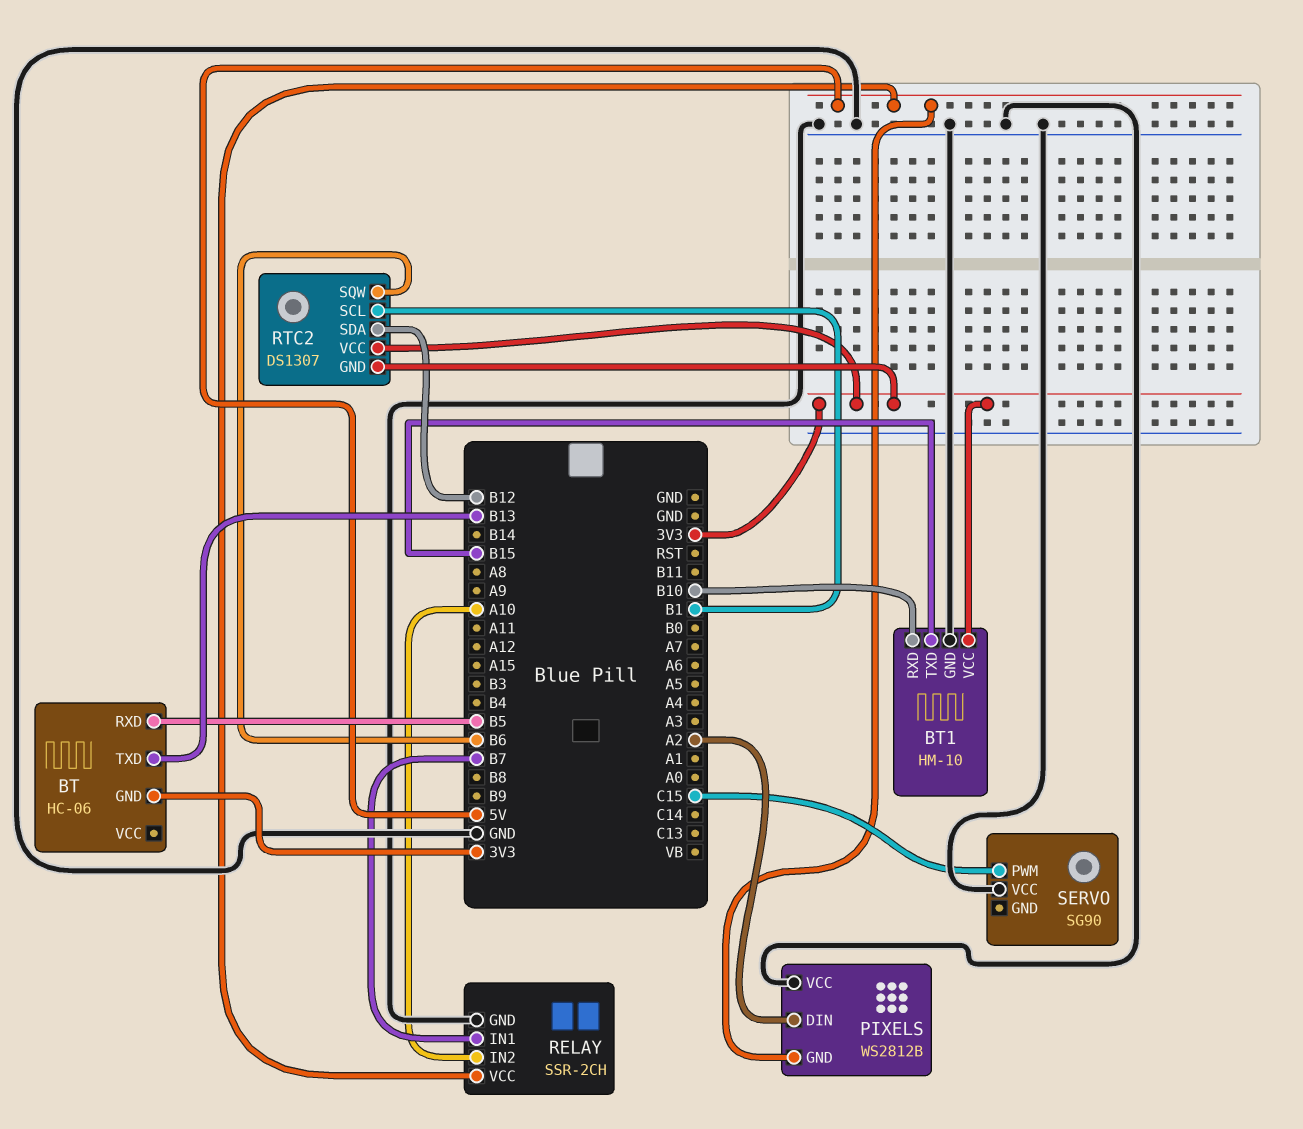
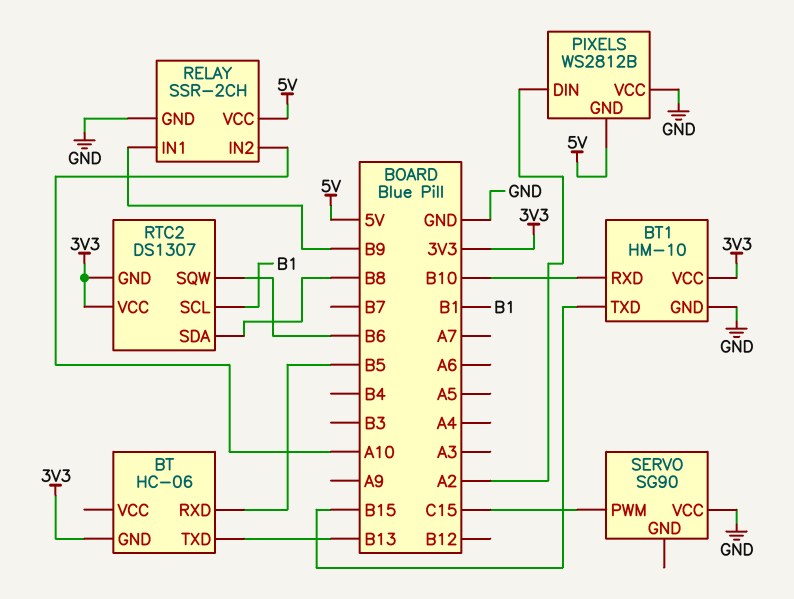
RELAY pin IN1: B7 -> B9
RTC2 pin SDA: B12 -> B8

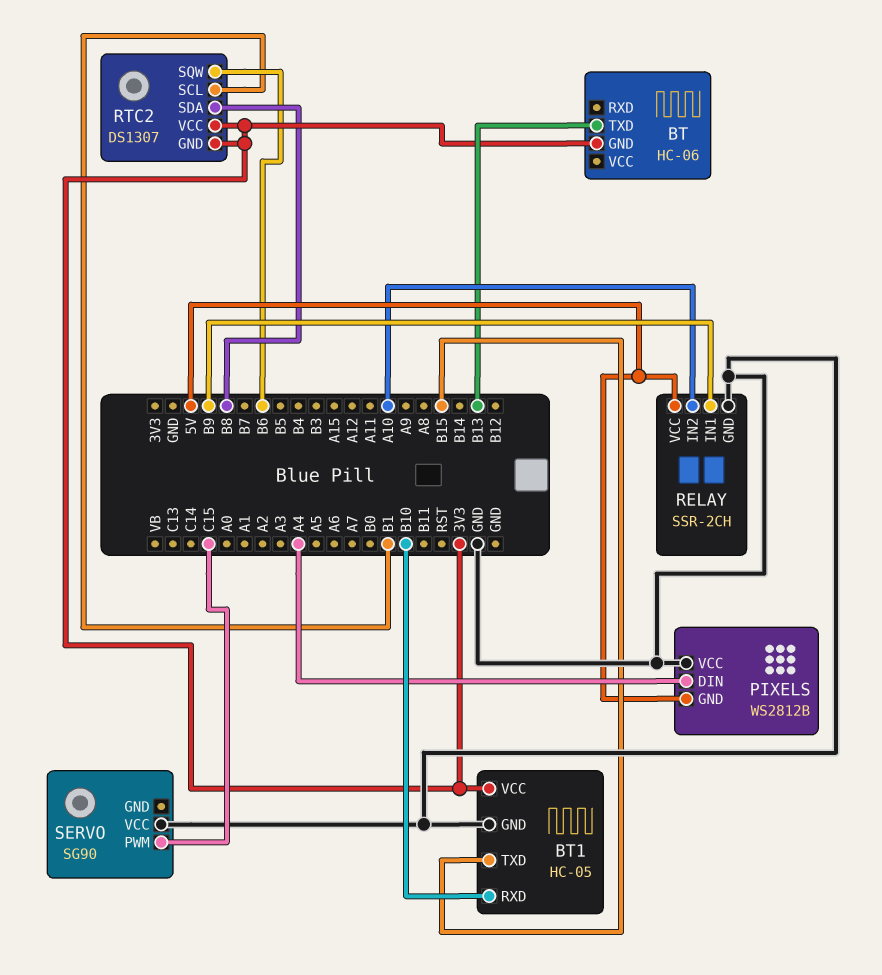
BT pin RXD: B5 -> none
BT1: HM-10 -> HC-05
PIXELS pin DIN: A2 -> A4

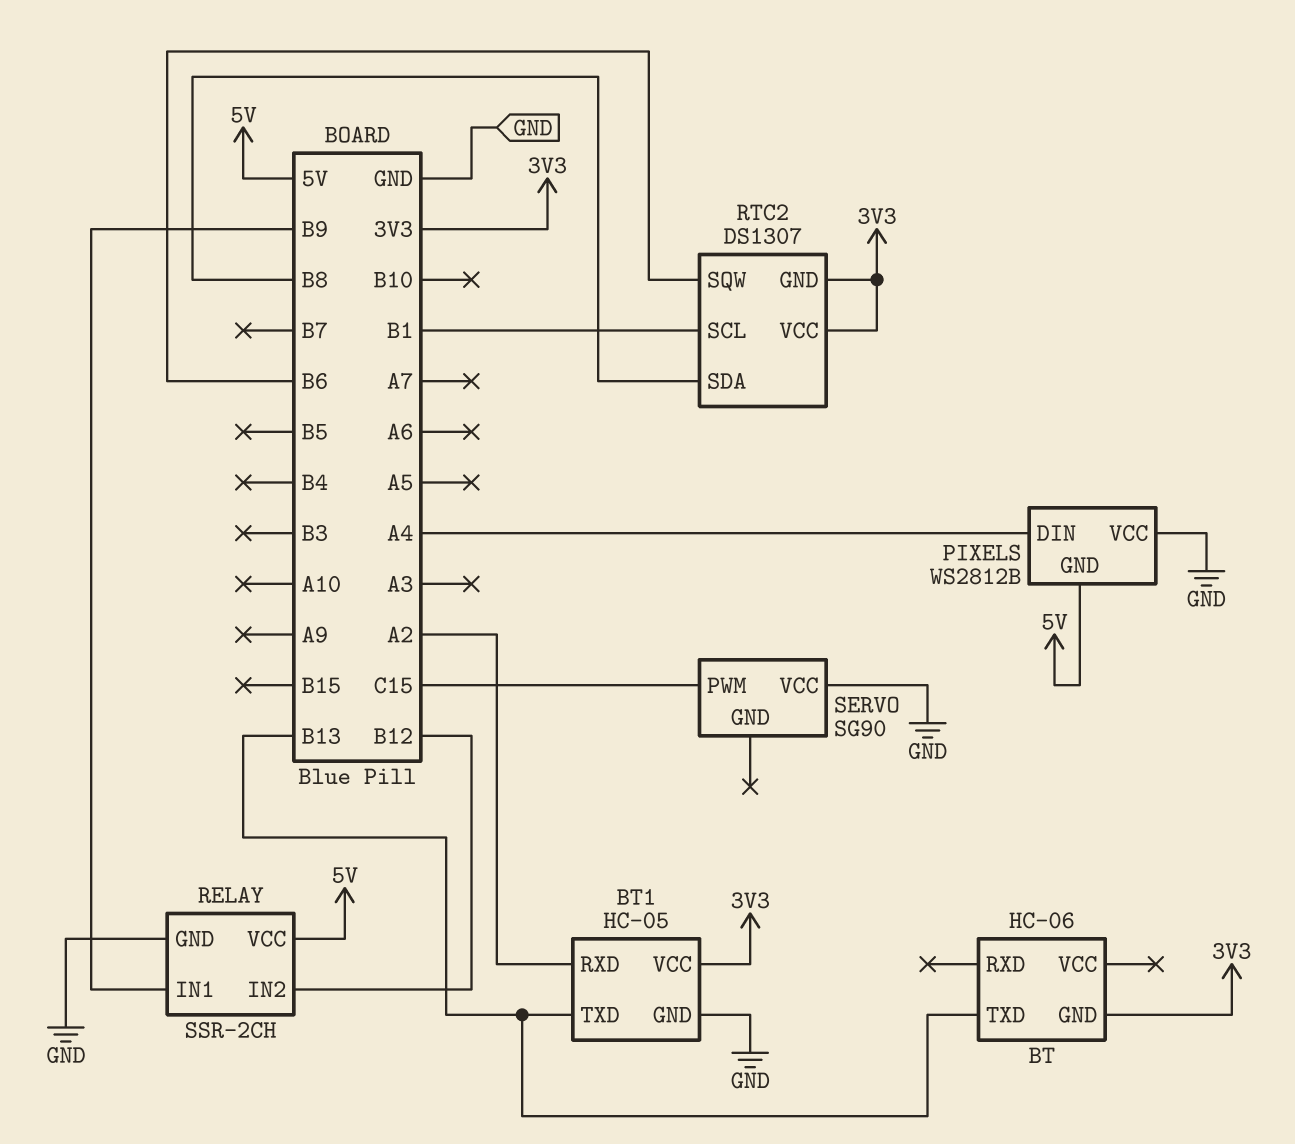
BT1 pin RXD: B10 -> A2
BT1 pin TXD: B15 -> B13
RELAY pin IN2: A10 -> B12

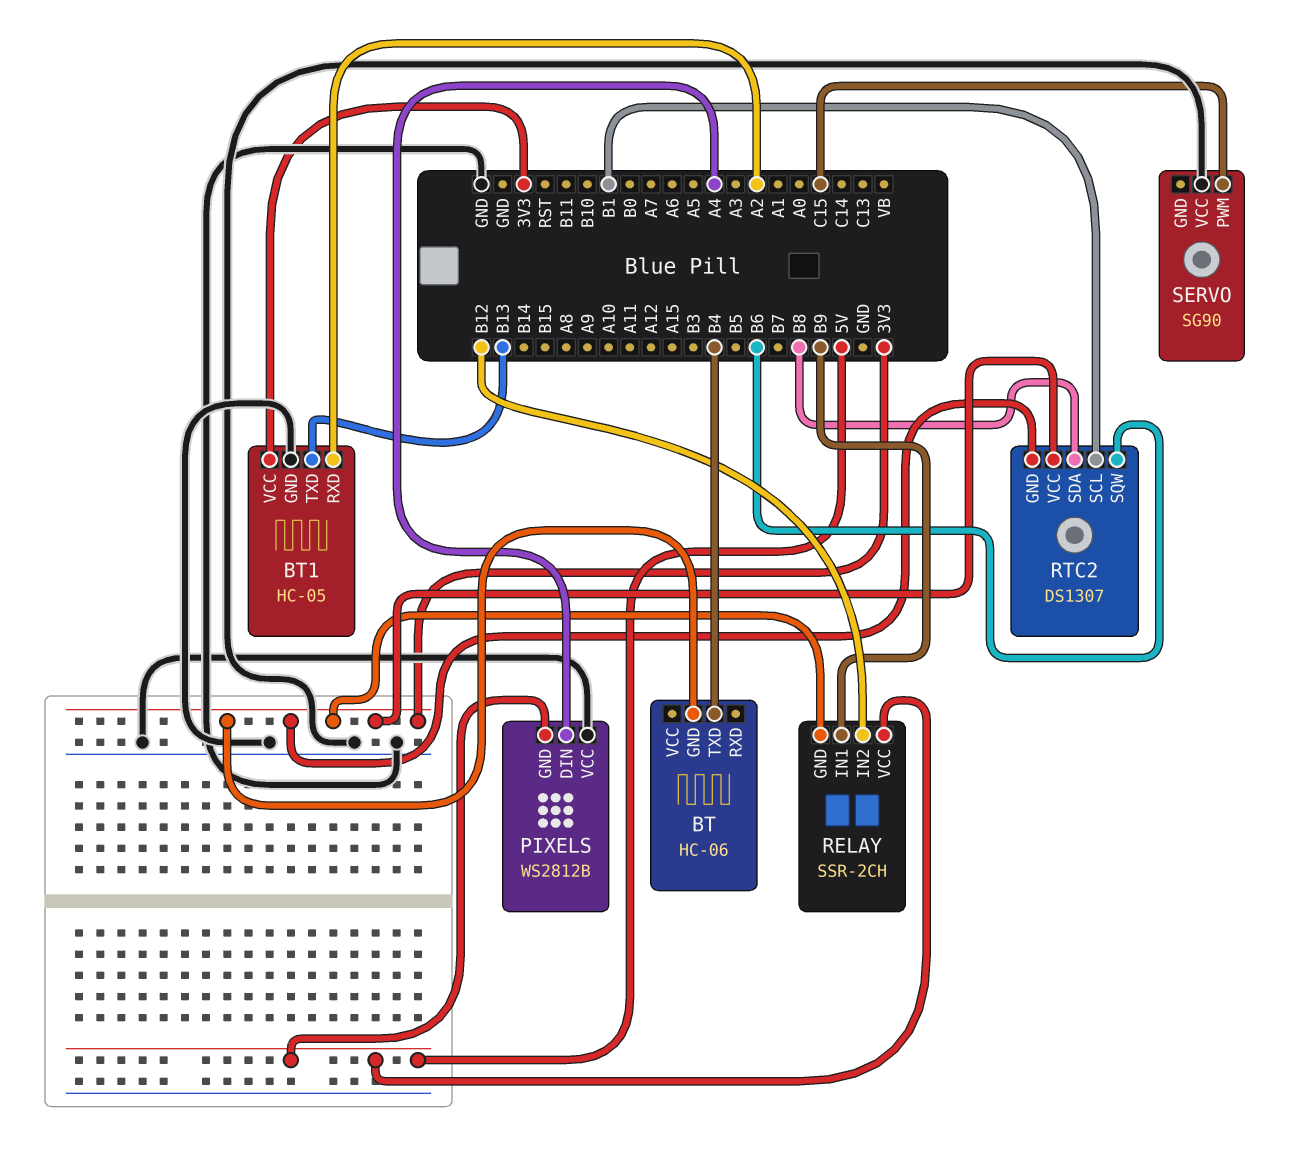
BT pin TXD: B13 -> B4
RELAY pin GND: GND -> 3V3

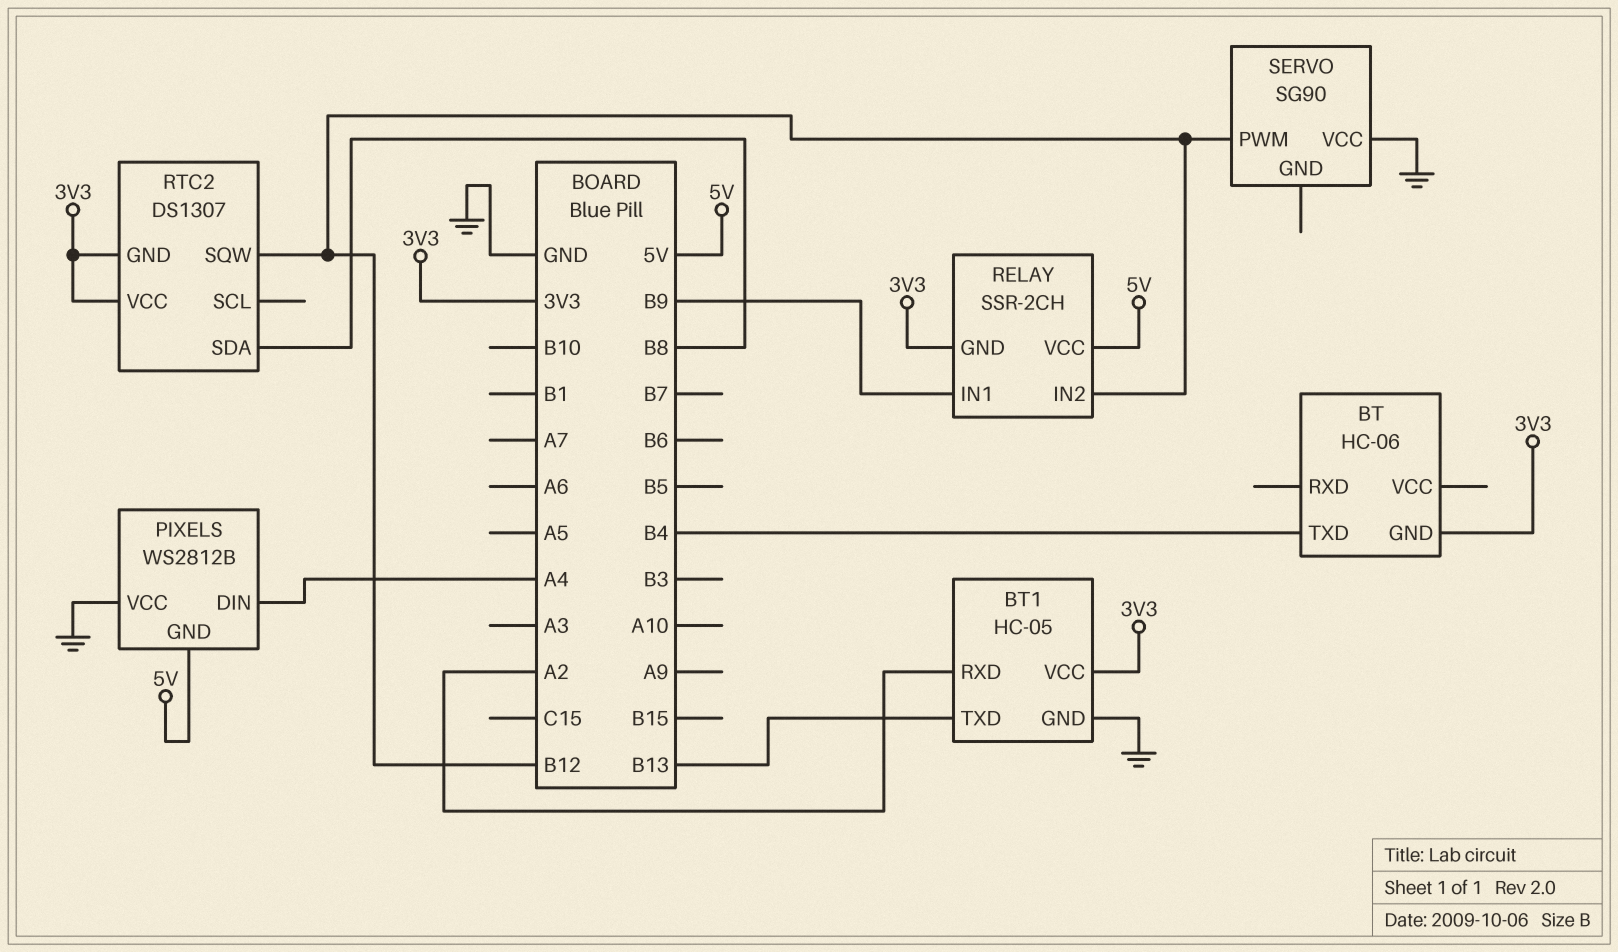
RTC2 pin SCL: B1 -> none
RTC2 pin SQW: B6 -> B12
SERVO pin PWM: C15 -> B12

